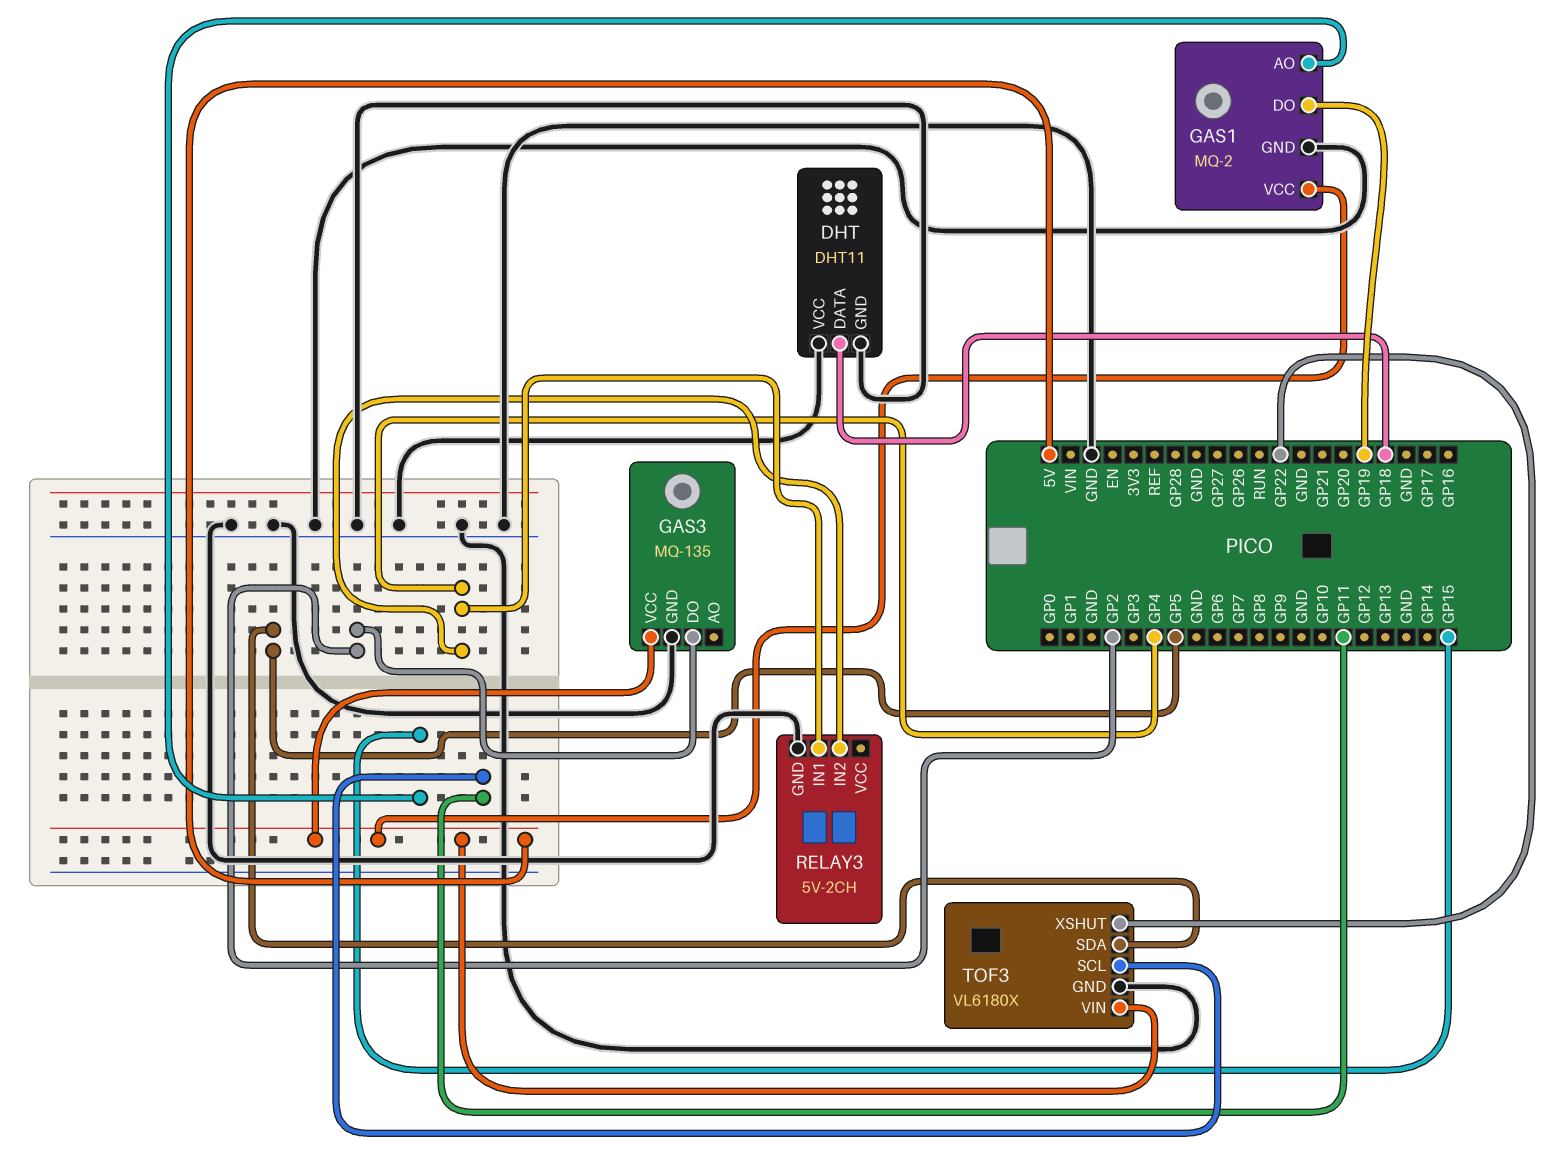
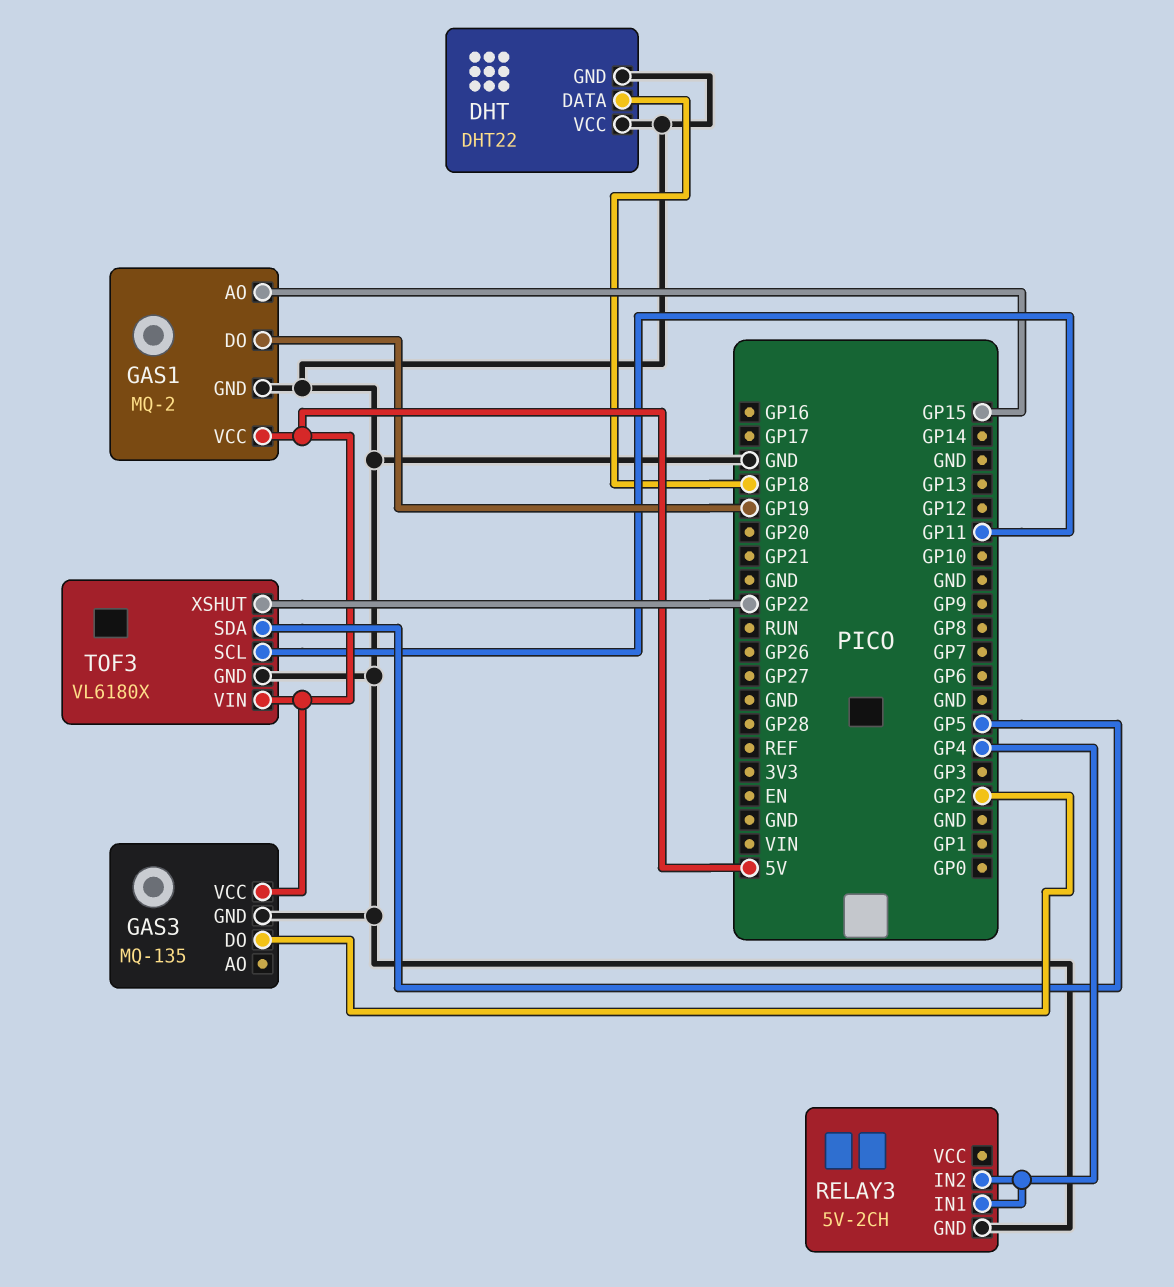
DHT: DHT11 -> DHT22

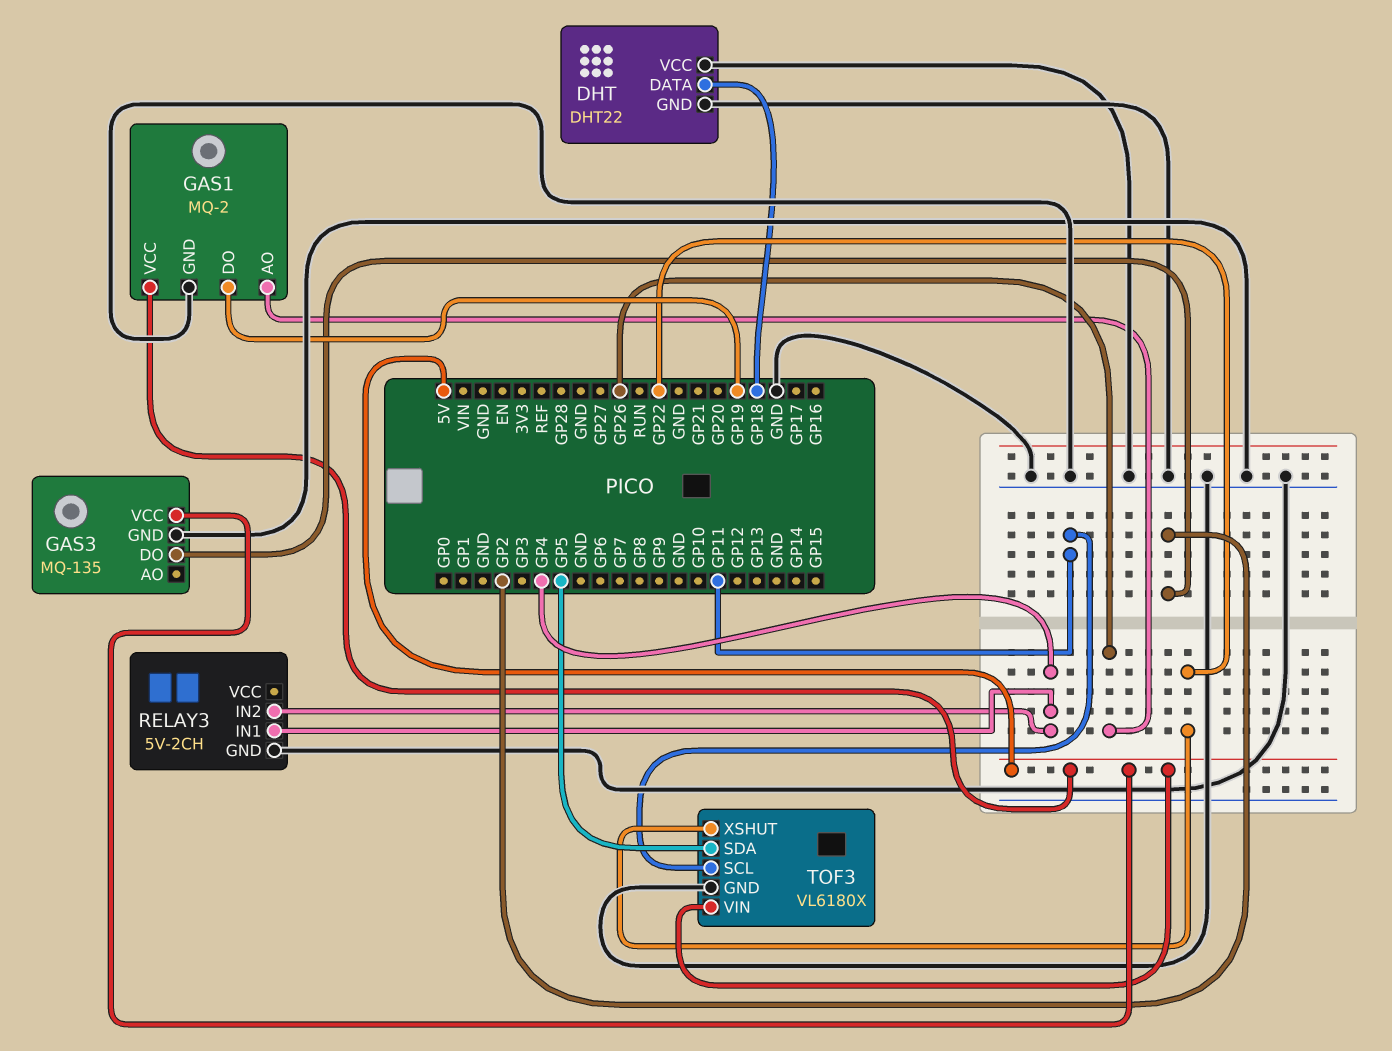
GAS1 pin AO: GP15 -> GP26

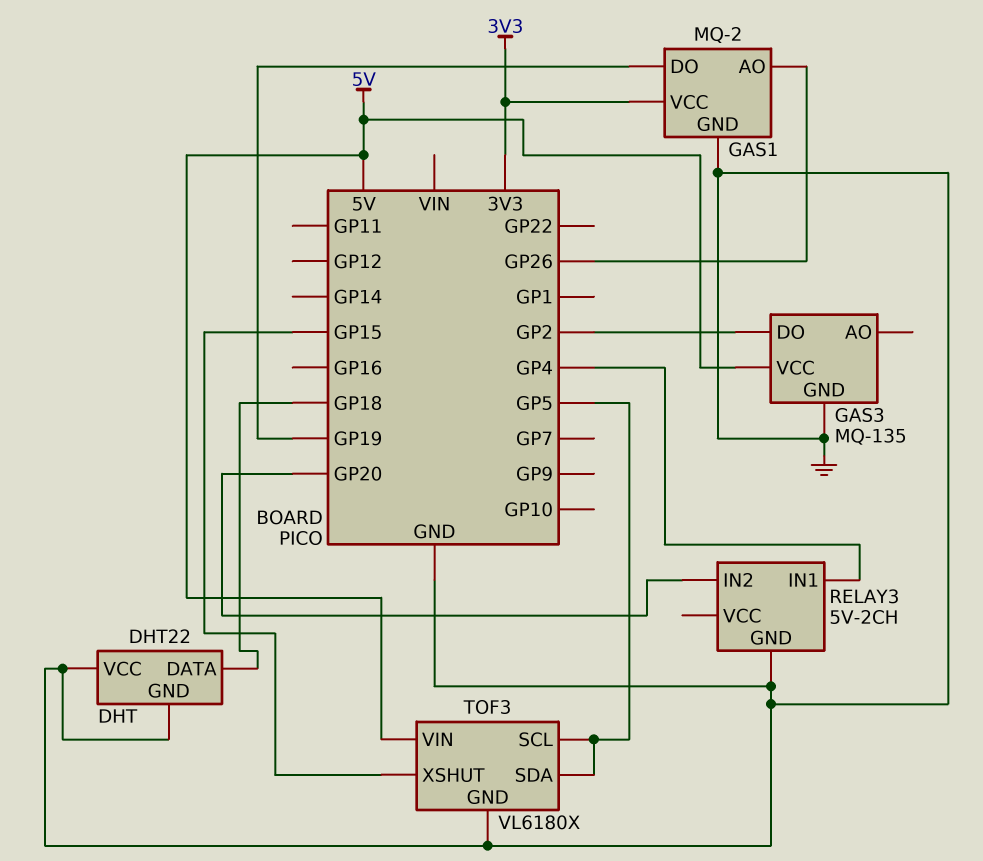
GAS1 pin VCC: 5V -> 3V3
RELAY3 pin IN2: GP4 -> GP20
TOF3 pin SCL: GP11 -> GP5
TOF3 pin XSHUT: GP22 -> GP15

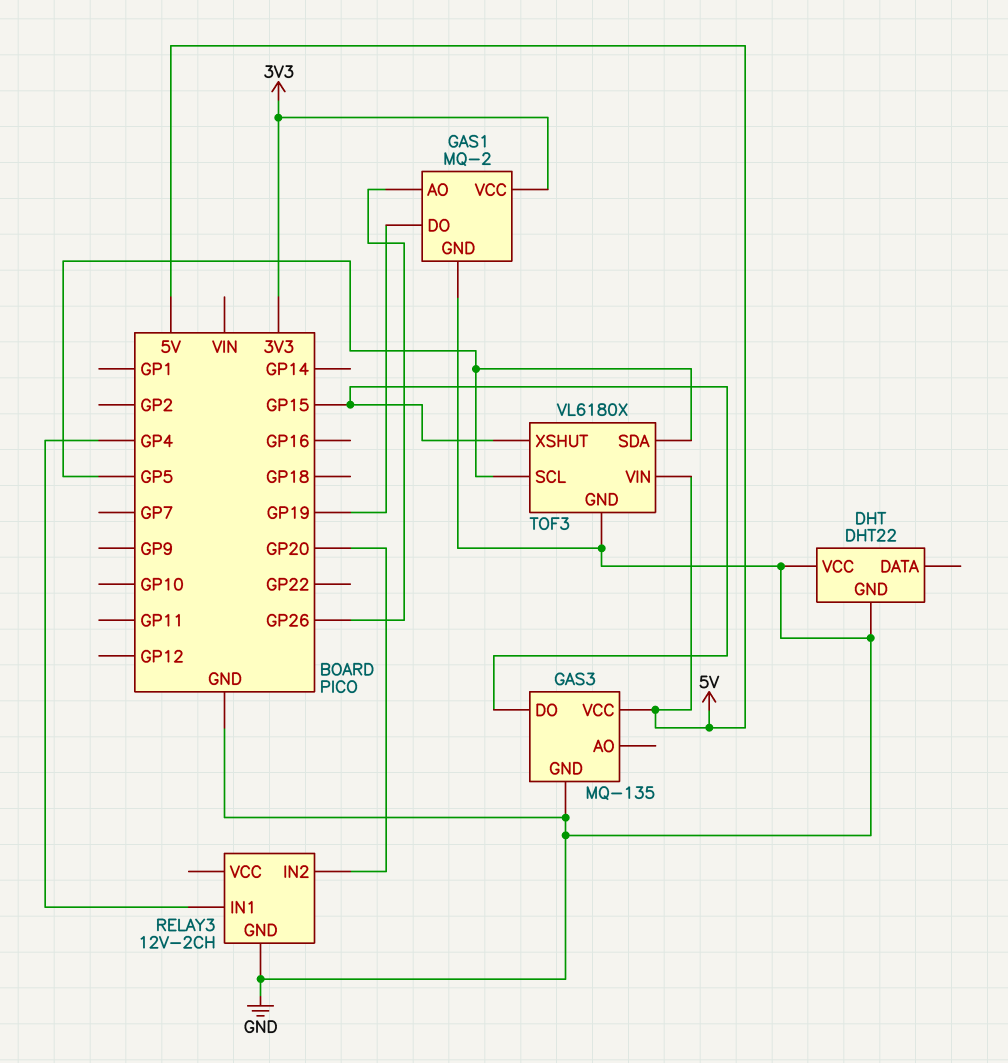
DHT pin DATA: GP18 -> none
GAS3 pin DO: GP2 -> GP15
RELAY3: 5V-2CH -> 12V-2CH

